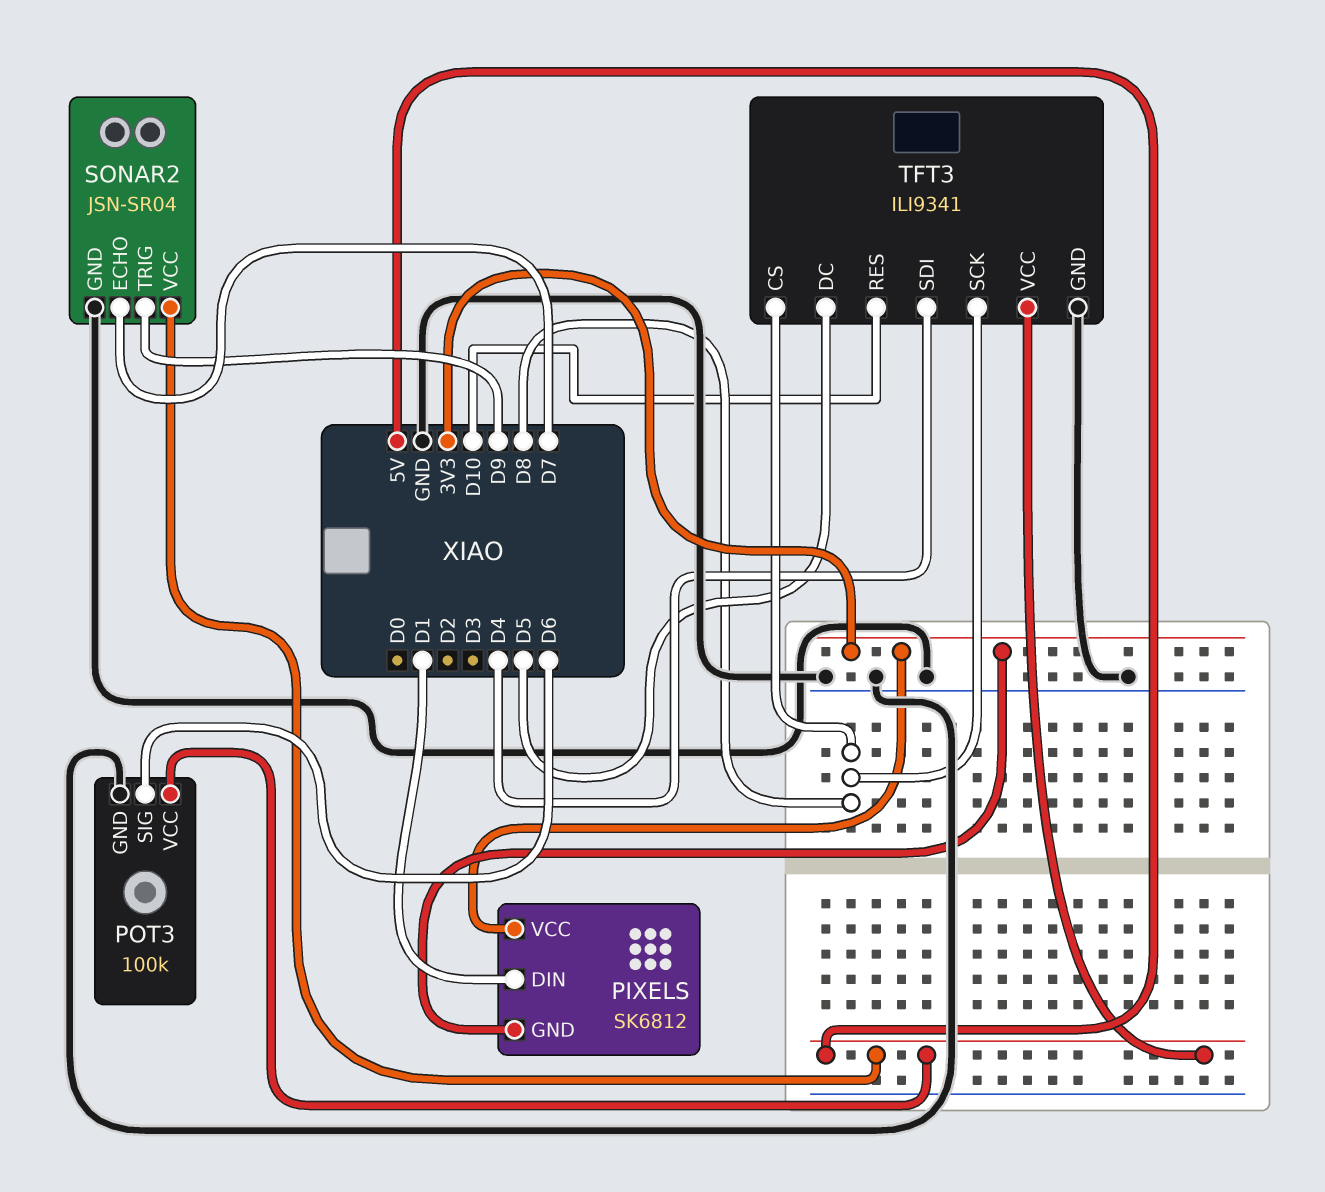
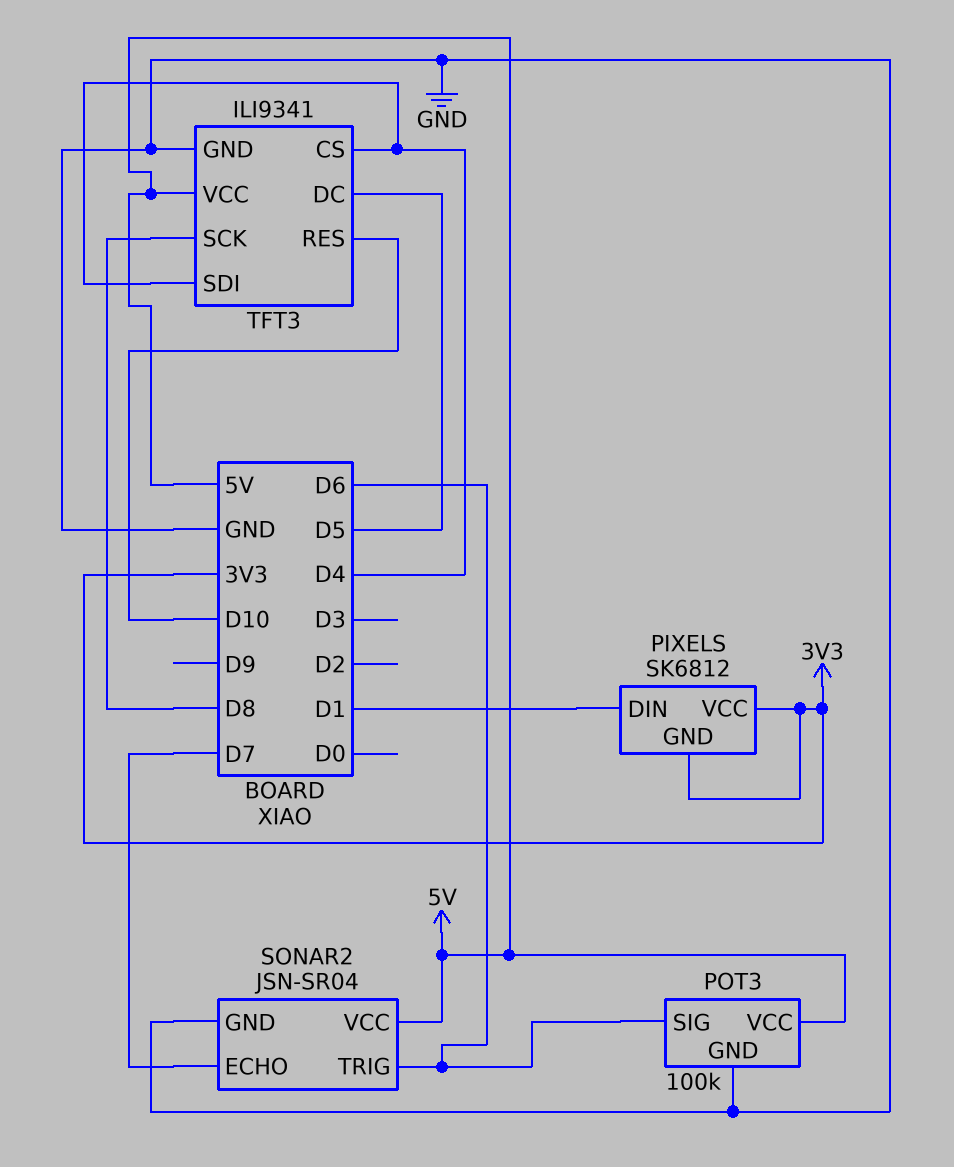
SONAR2 pin TRIG: D9 -> D6
TFT3 pin CS: D8 -> D4

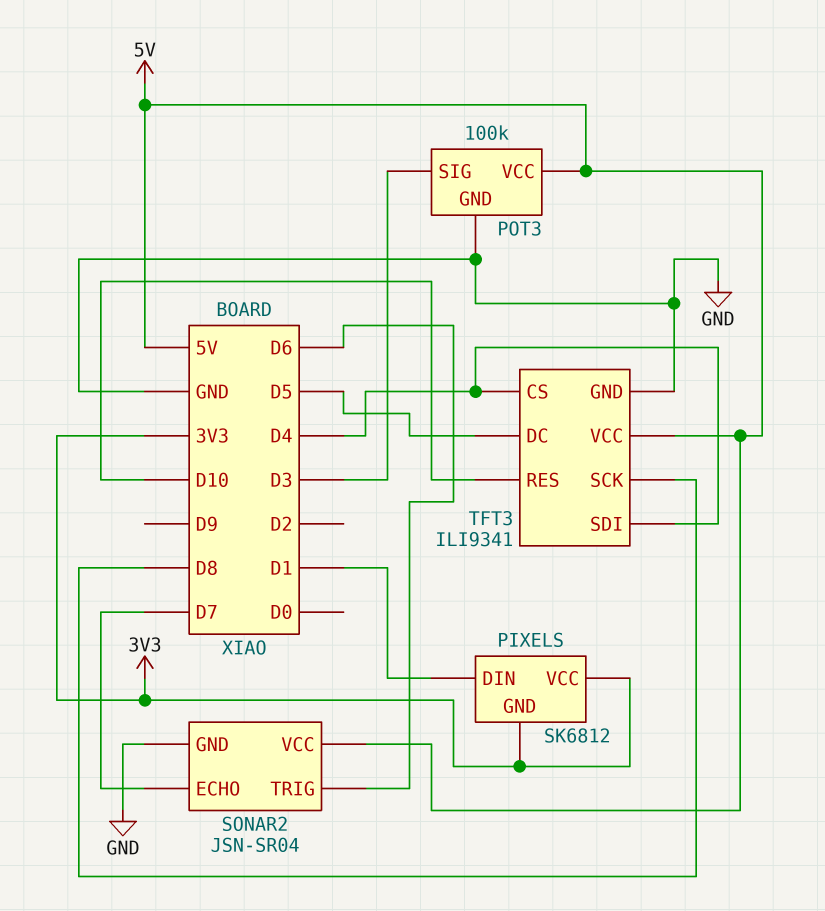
POT3 pin SIG: D6 -> D3

